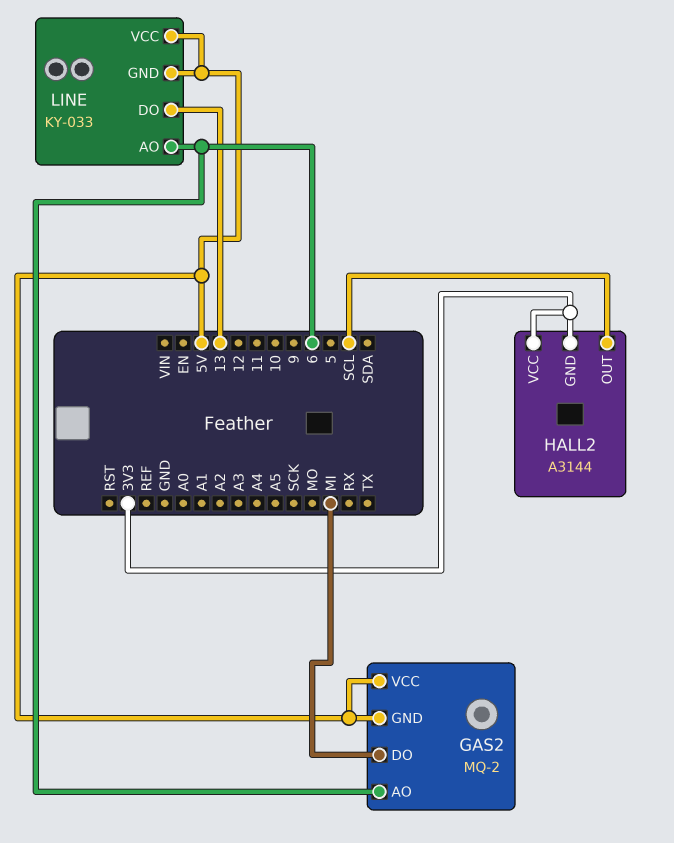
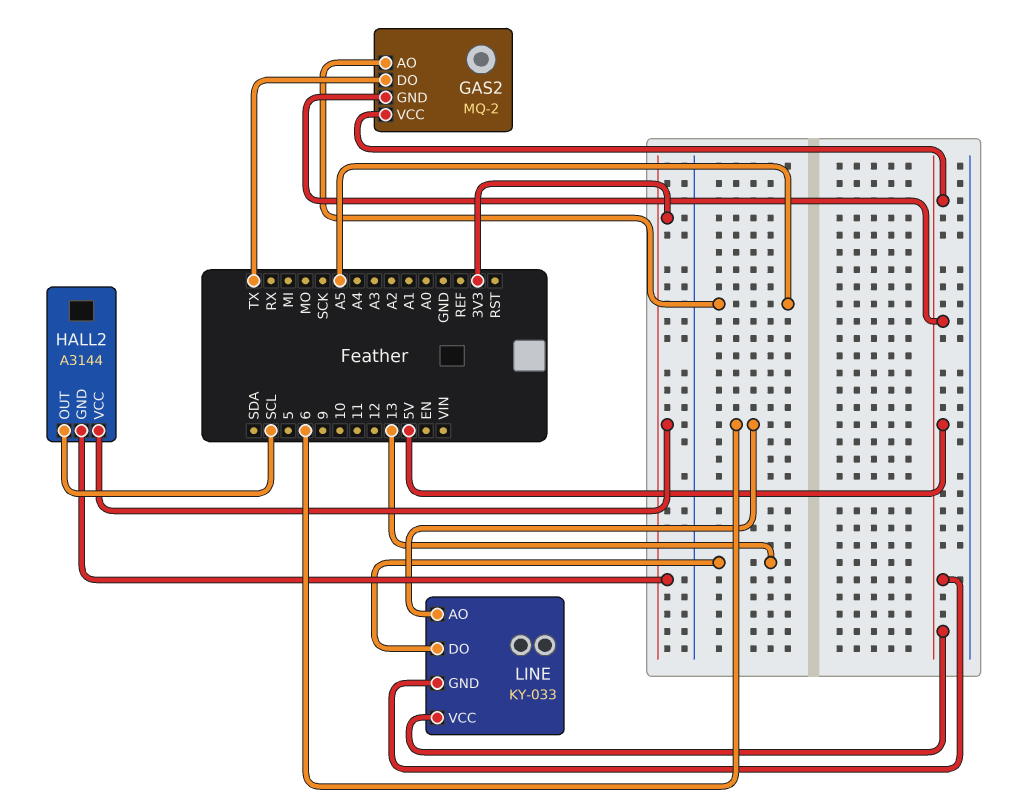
GAS2 pin AO: 6 -> A5
GAS2 pin DO: MI -> TX

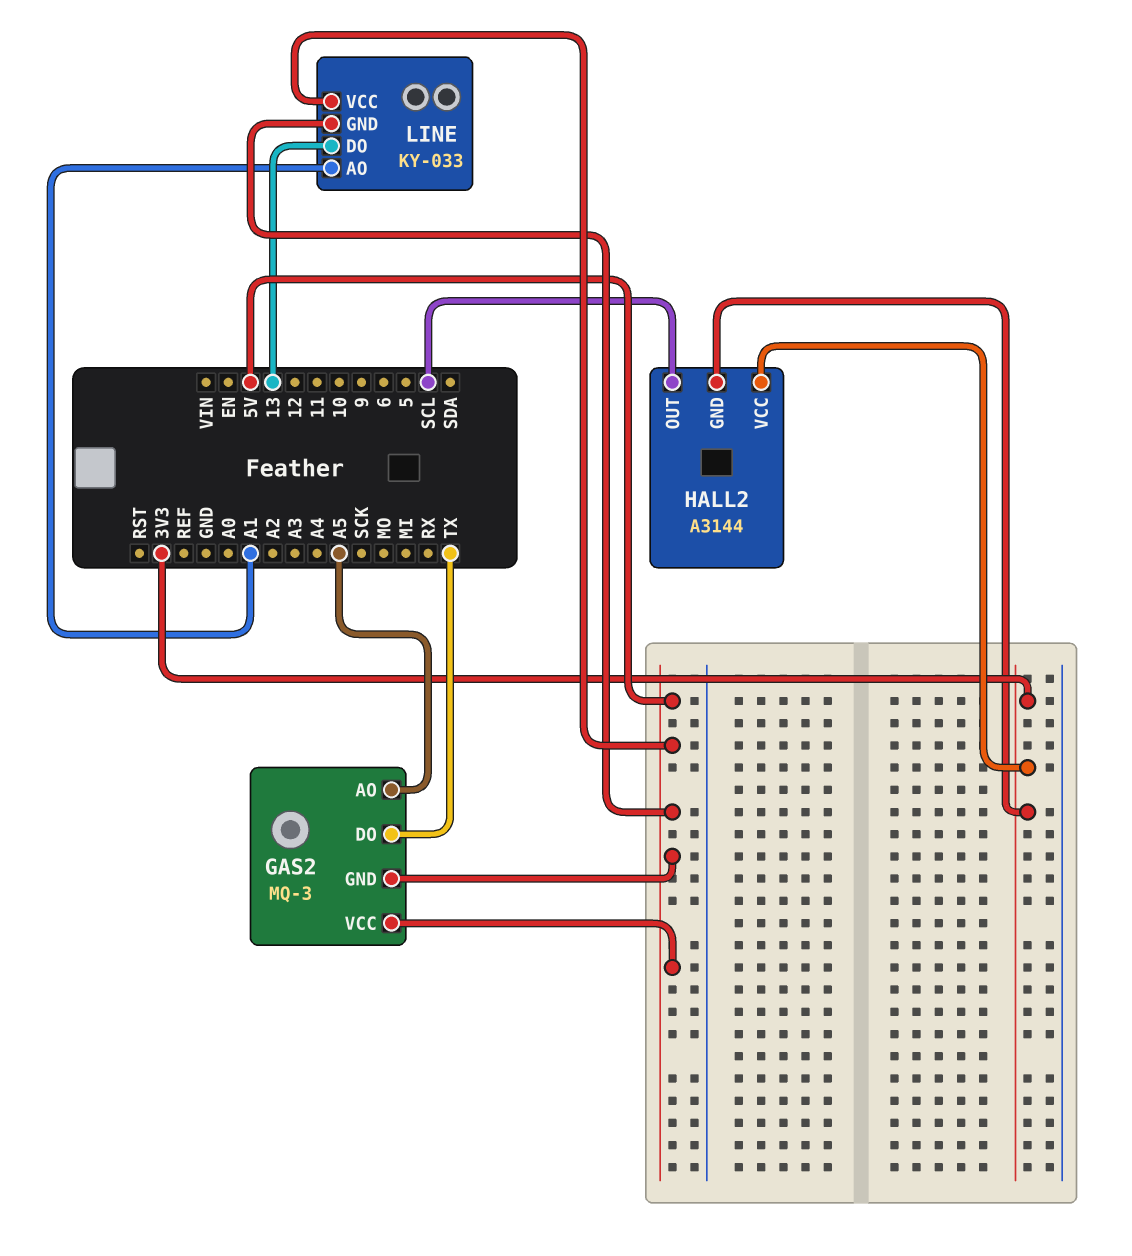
GAS2: MQ-2 -> MQ-3
LINE pin AO: 6 -> A1

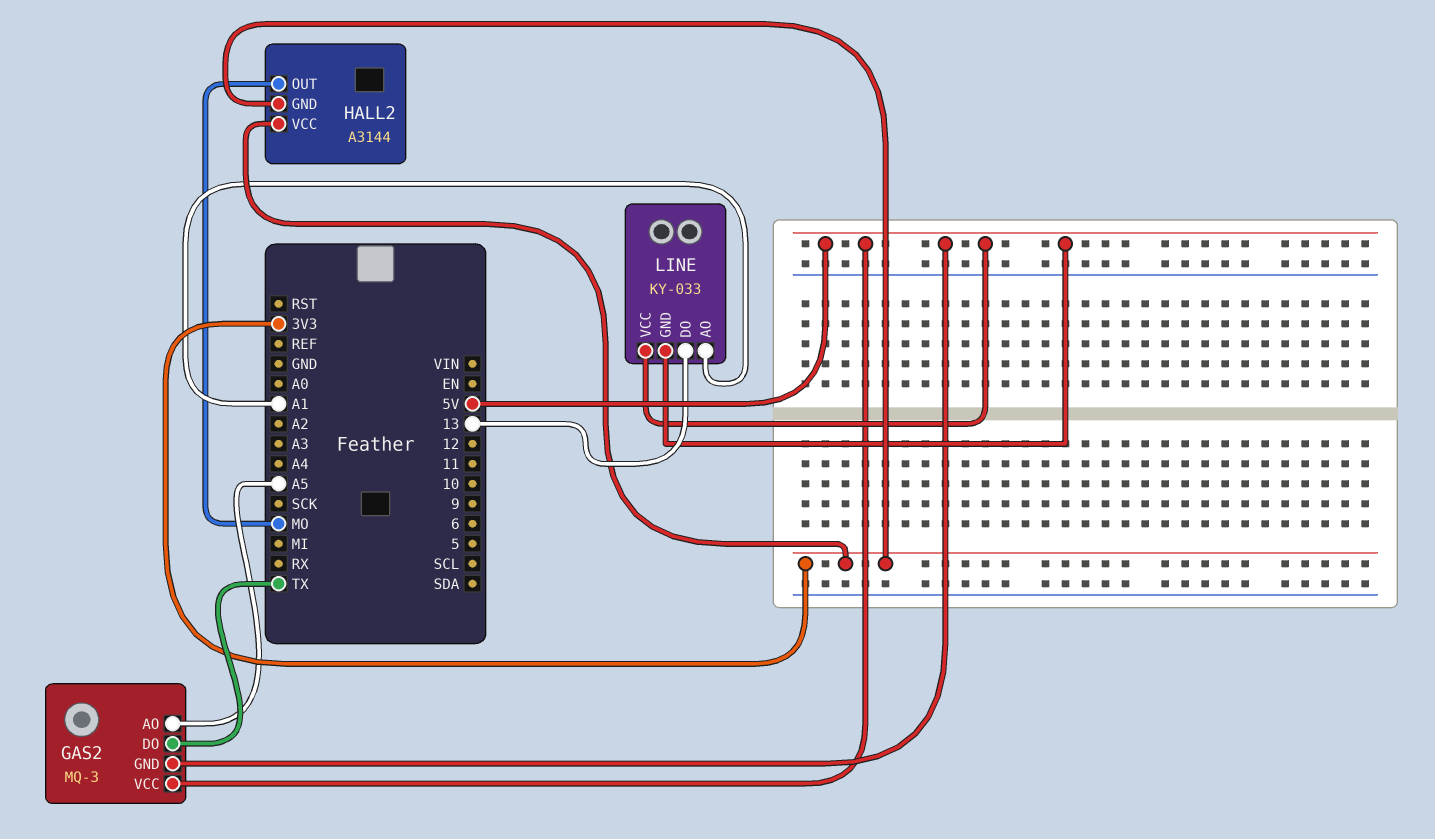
HALL2 pin OUT: SCL -> MO

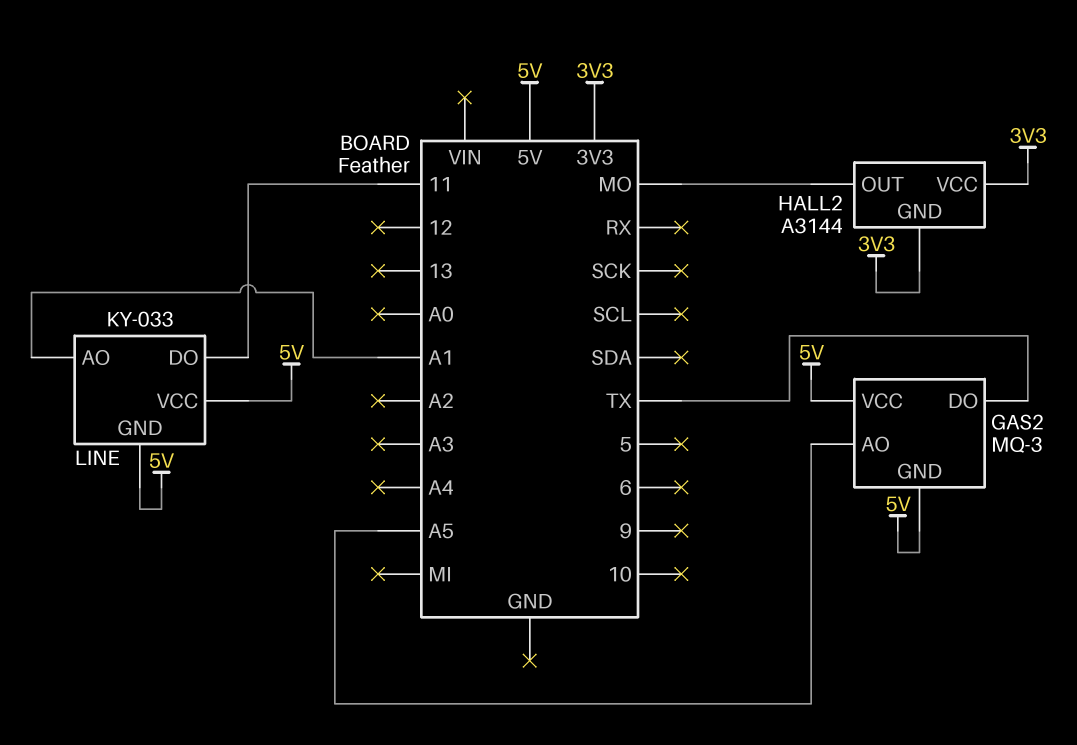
LINE pin DO: 13 -> 11

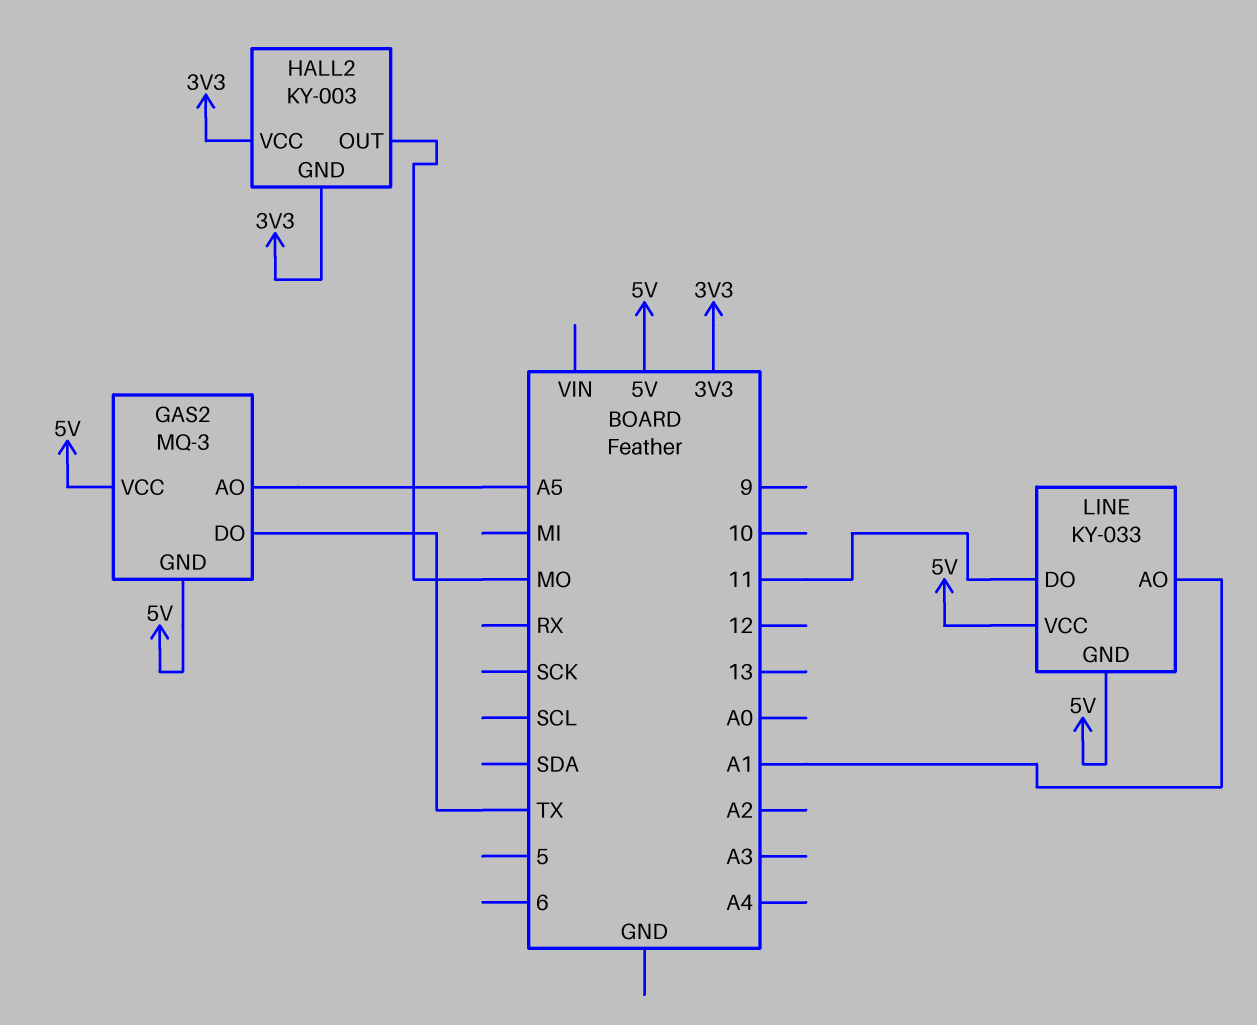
HALL2: A3144 -> KY-003

